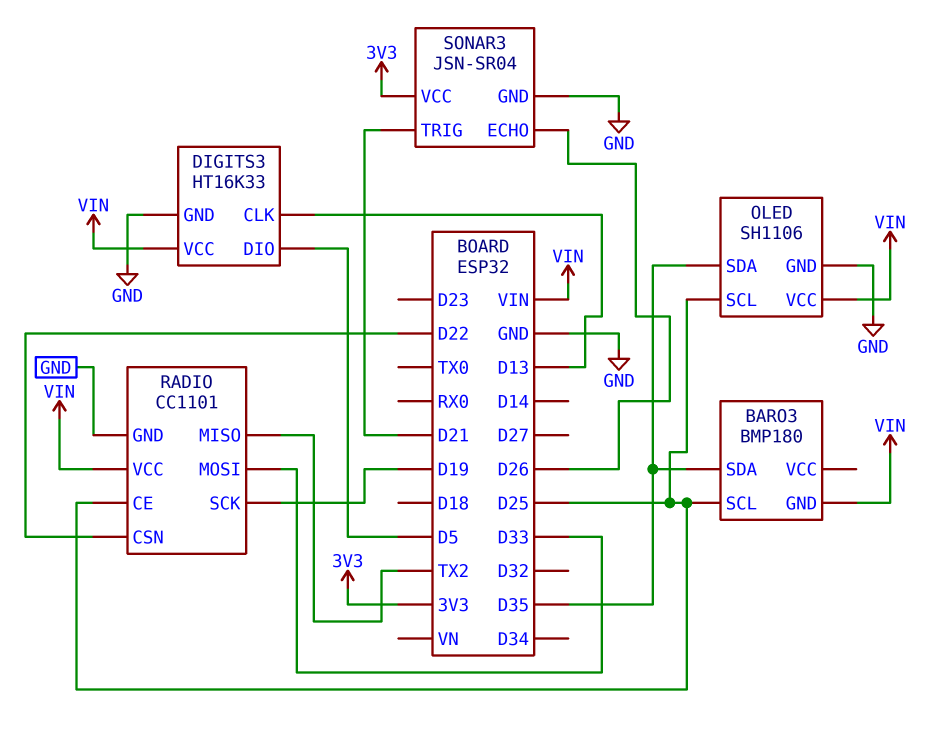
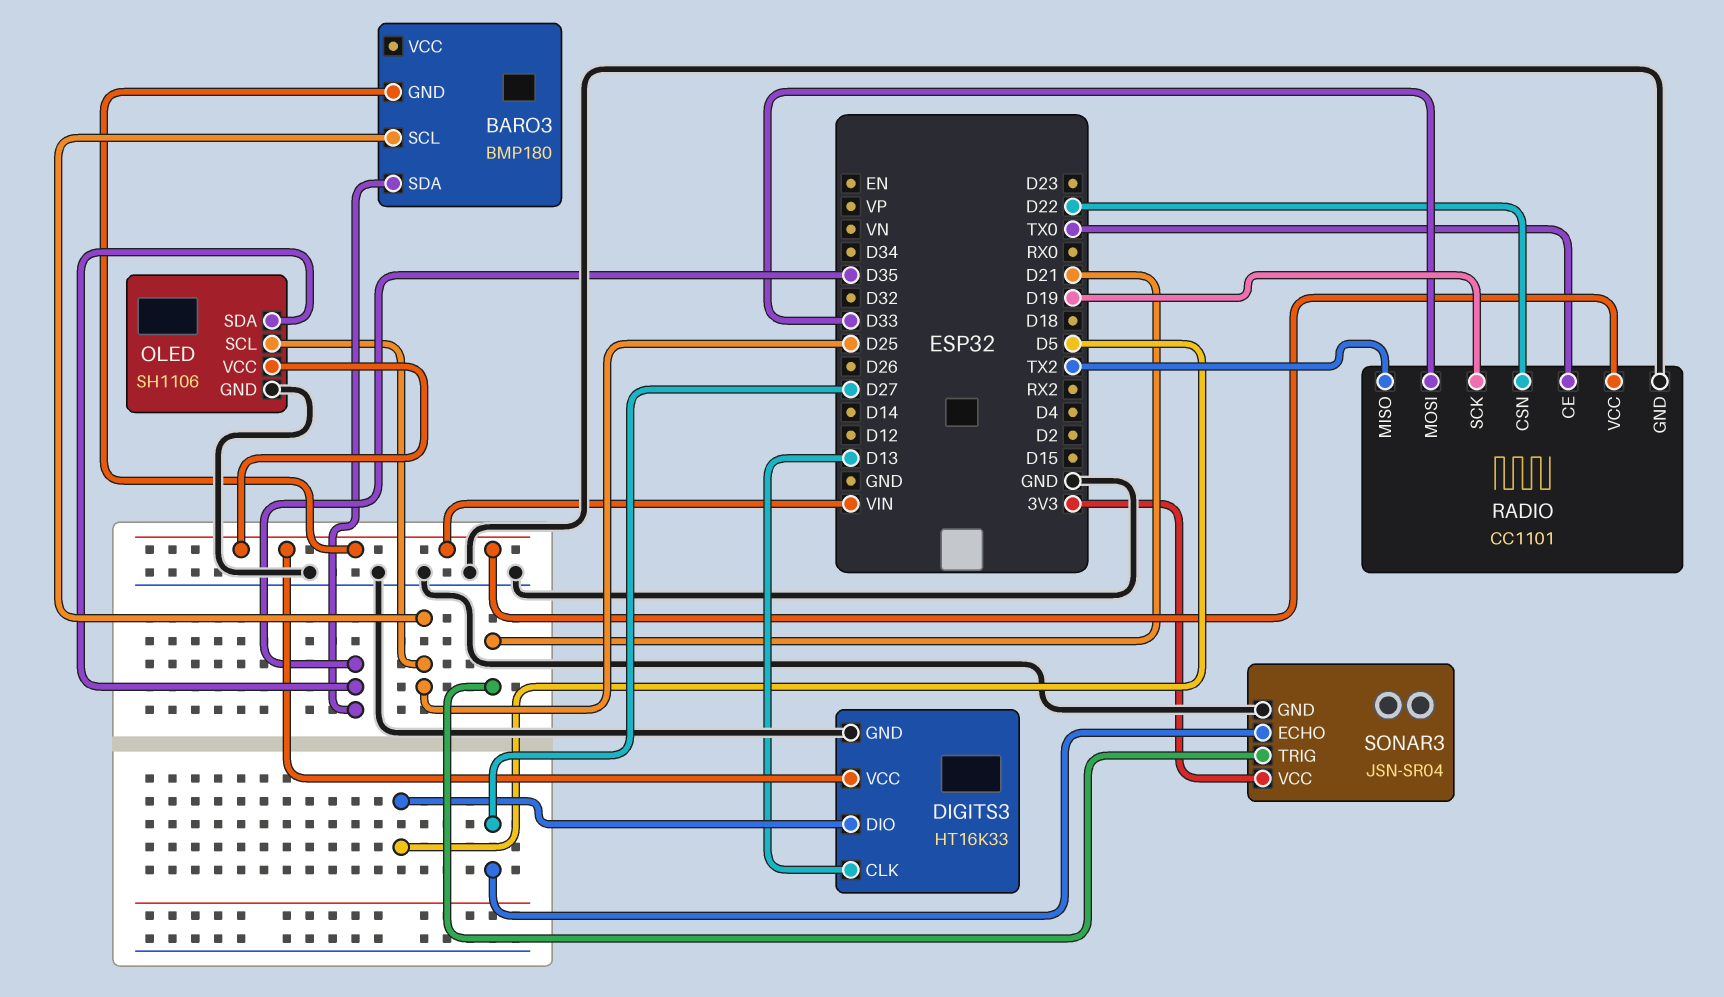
RADIO pin CE: D25 -> TX0
SONAR3 pin ECHO: D26 -> D27

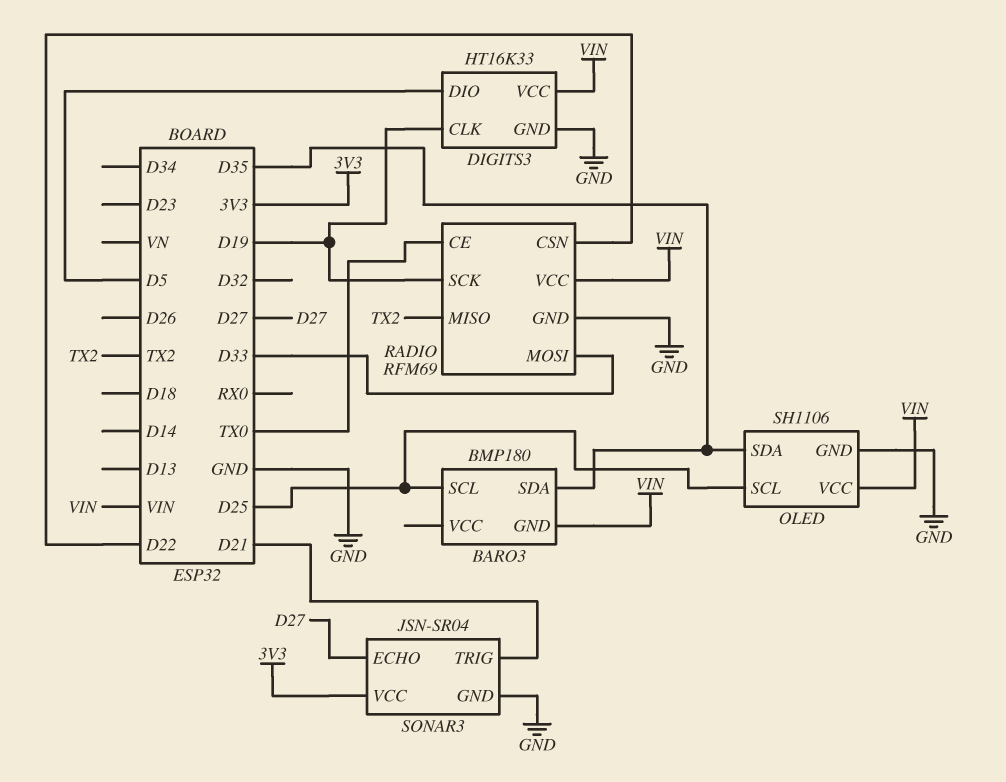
DIGITS3 pin CLK: D13 -> D19
RADIO: CC1101 -> RFM69

